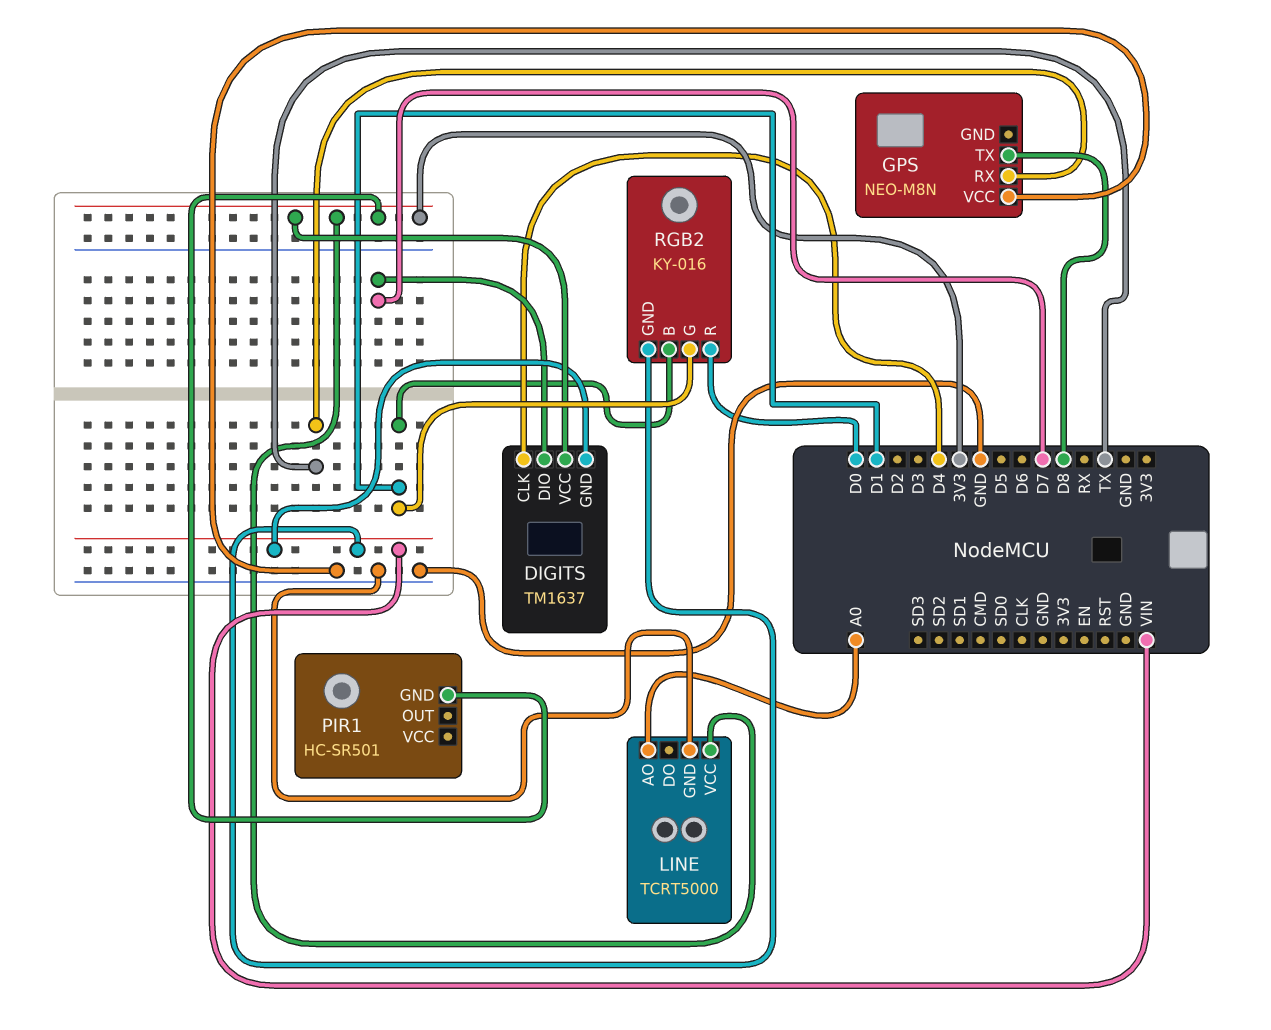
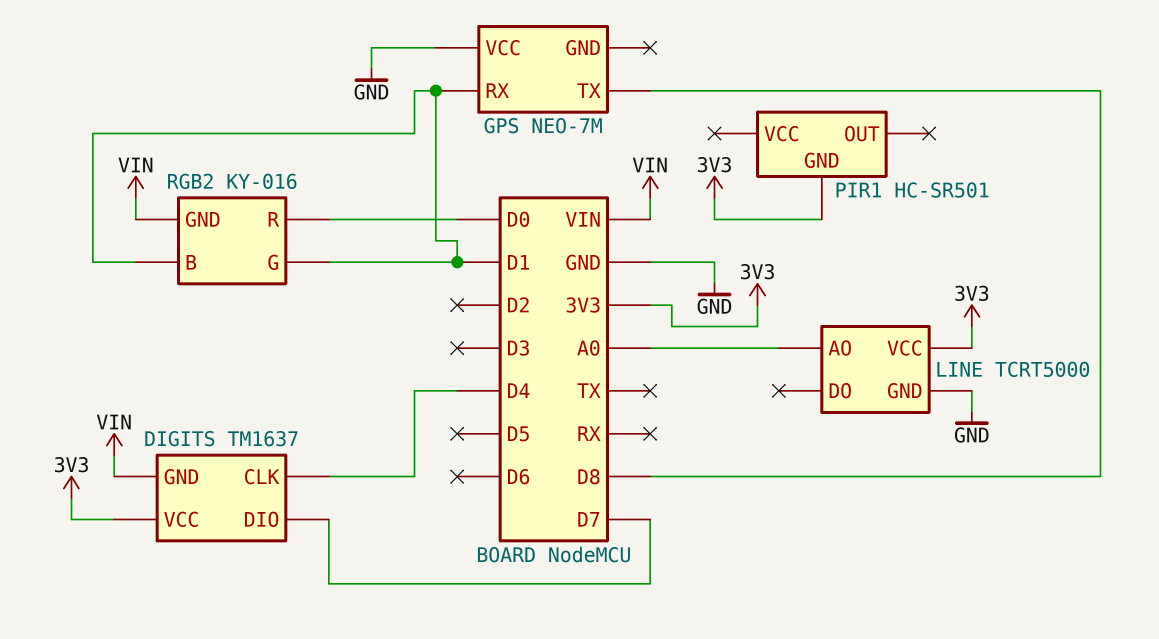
GPS: NEO-M8N -> NEO-7M
GPS pin RX: TX -> D1

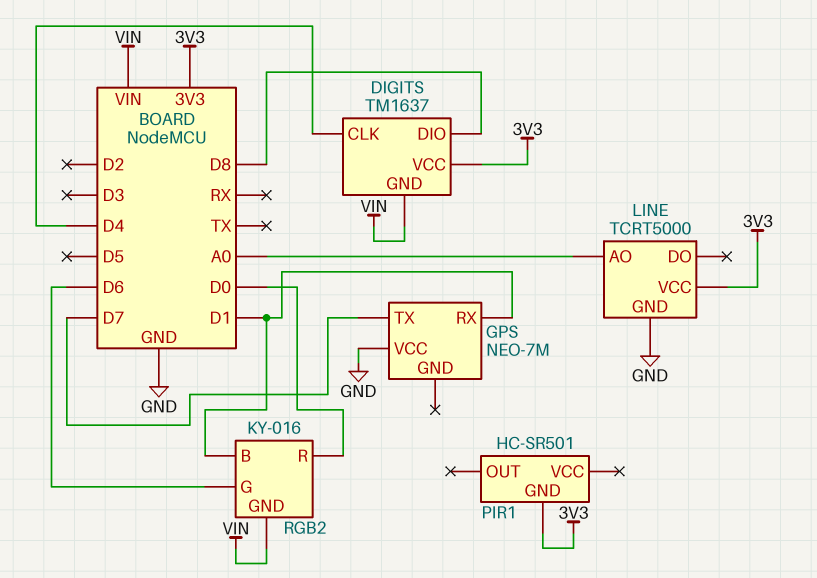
DIGITS pin DIO: D7 -> D8
GPS pin TX: D8 -> D7
RGB2 pin G: D1 -> D6

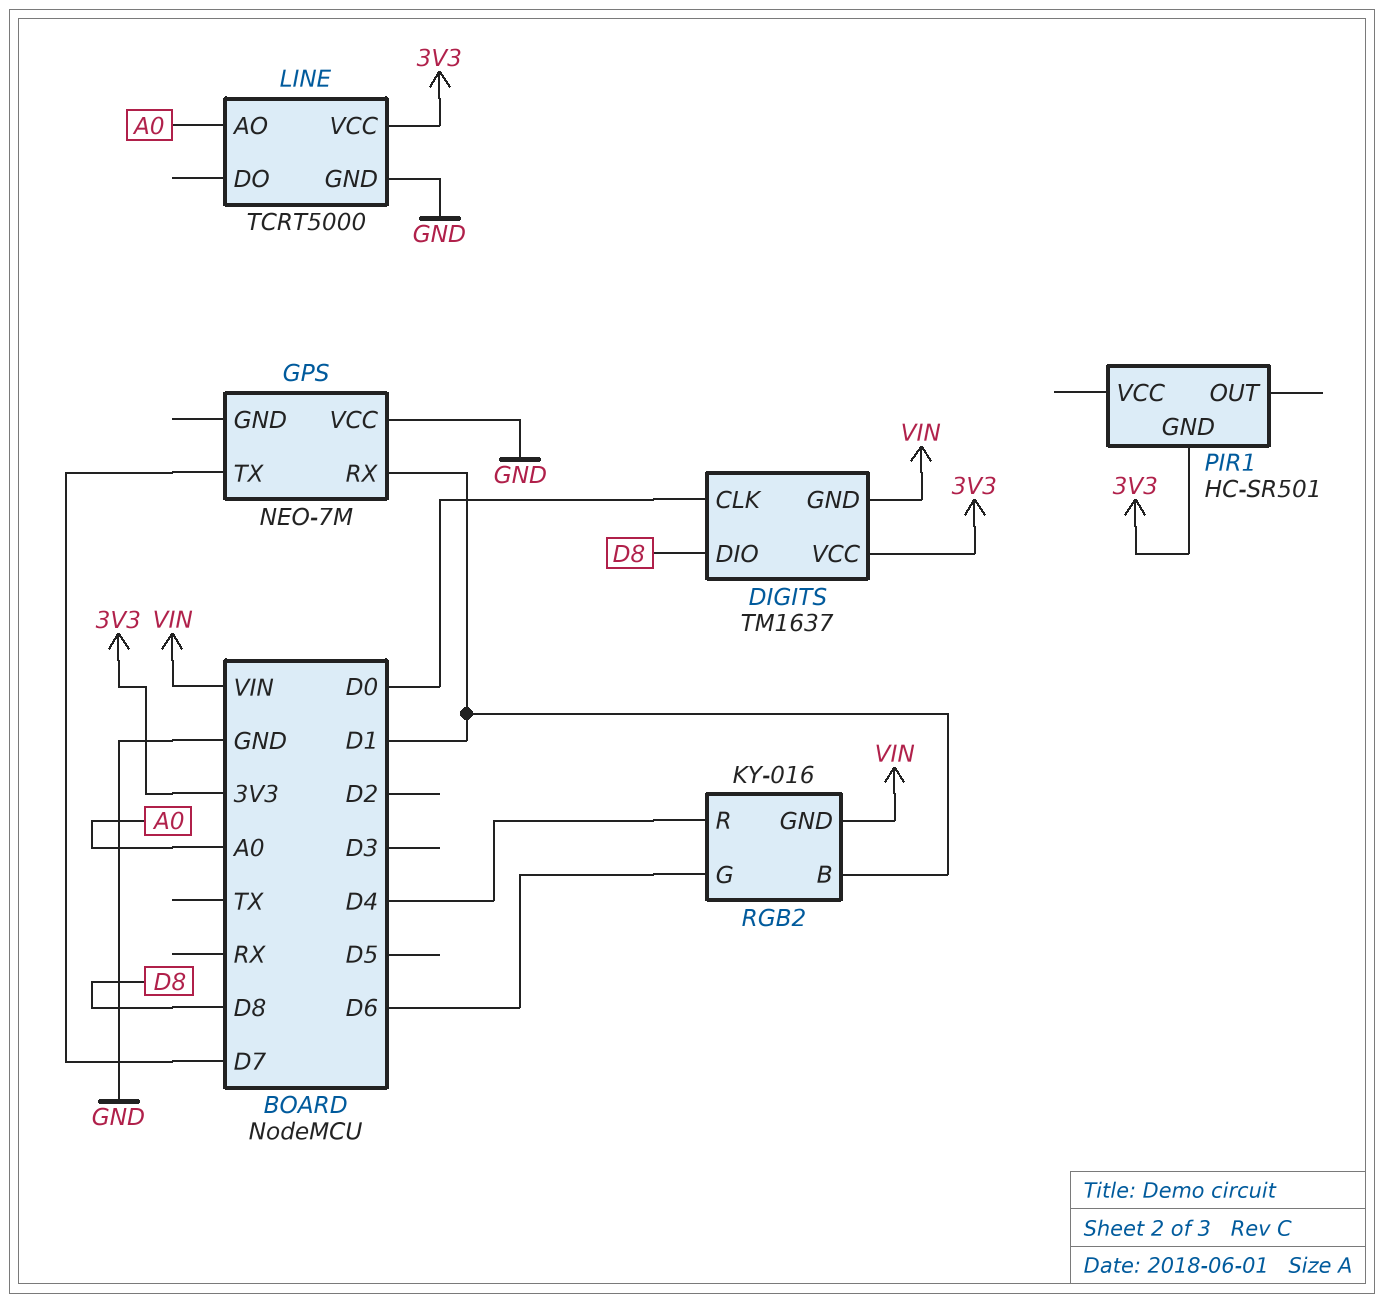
DIGITS pin CLK: D4 -> D0
RGB2 pin R: D0 -> D4

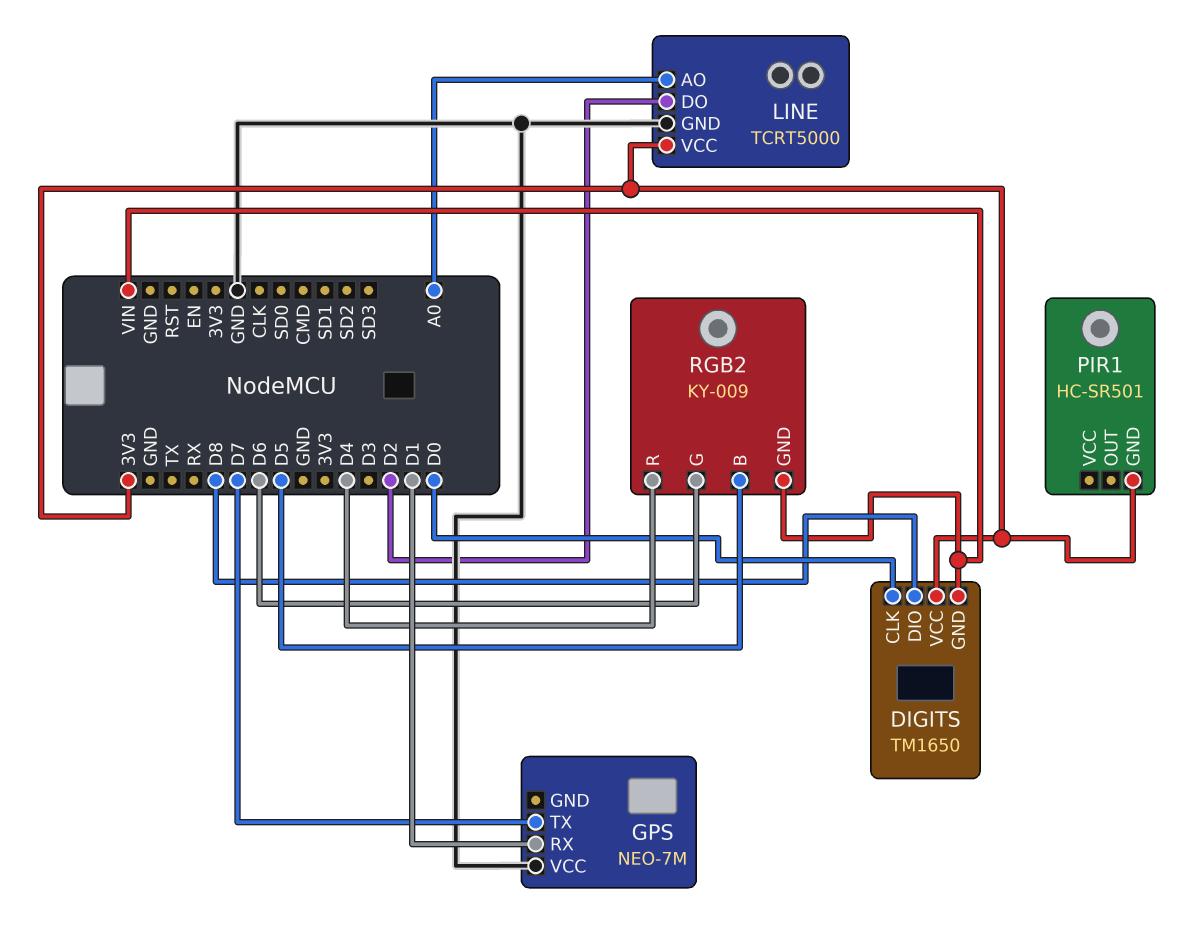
DIGITS: TM1637 -> TM1650
LINE pin DO: none -> D2
RGB2: KY-016 -> KY-009
RGB2 pin B: D1 -> D5

